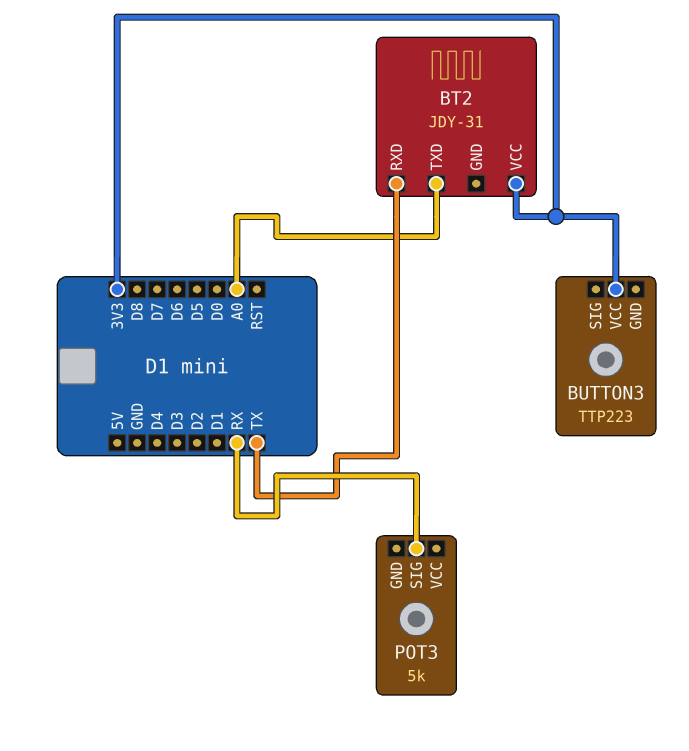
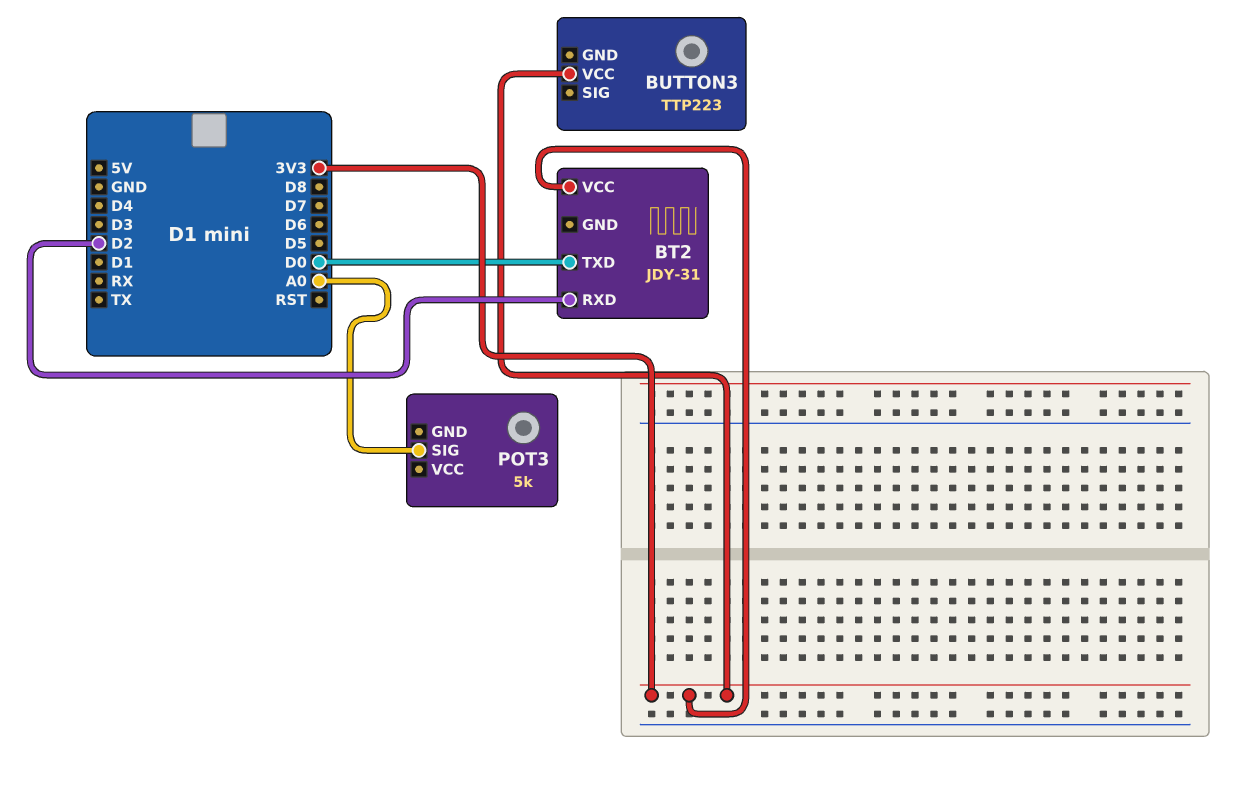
BT2 pin RXD: TX -> D2
BT2 pin TXD: A0 -> D0
POT3 pin SIG: RX -> A0

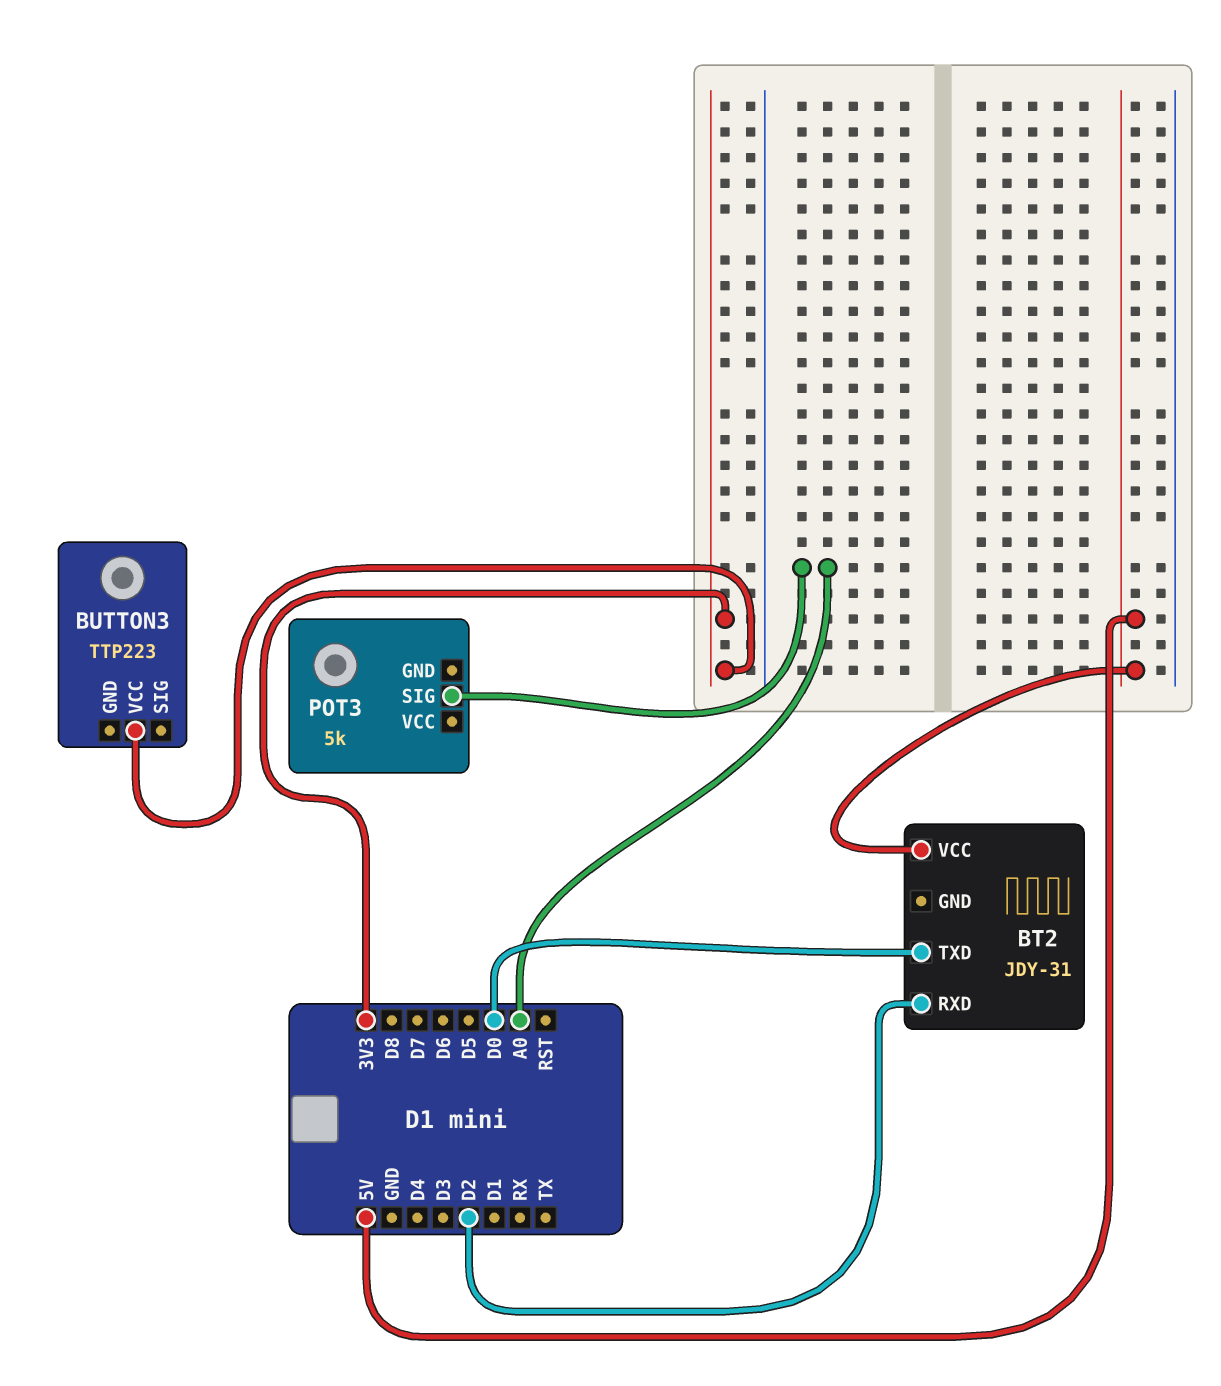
BT2 pin VCC: 3V3 -> 5V

